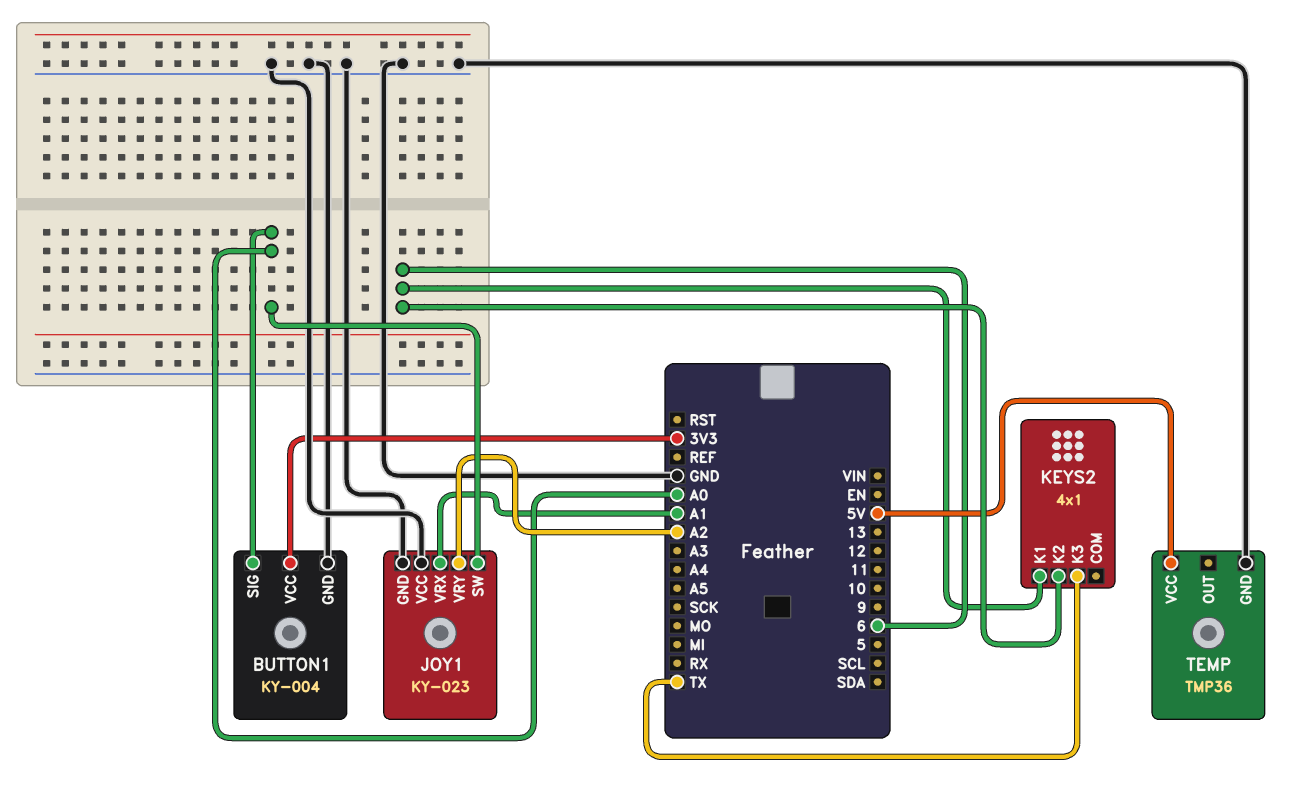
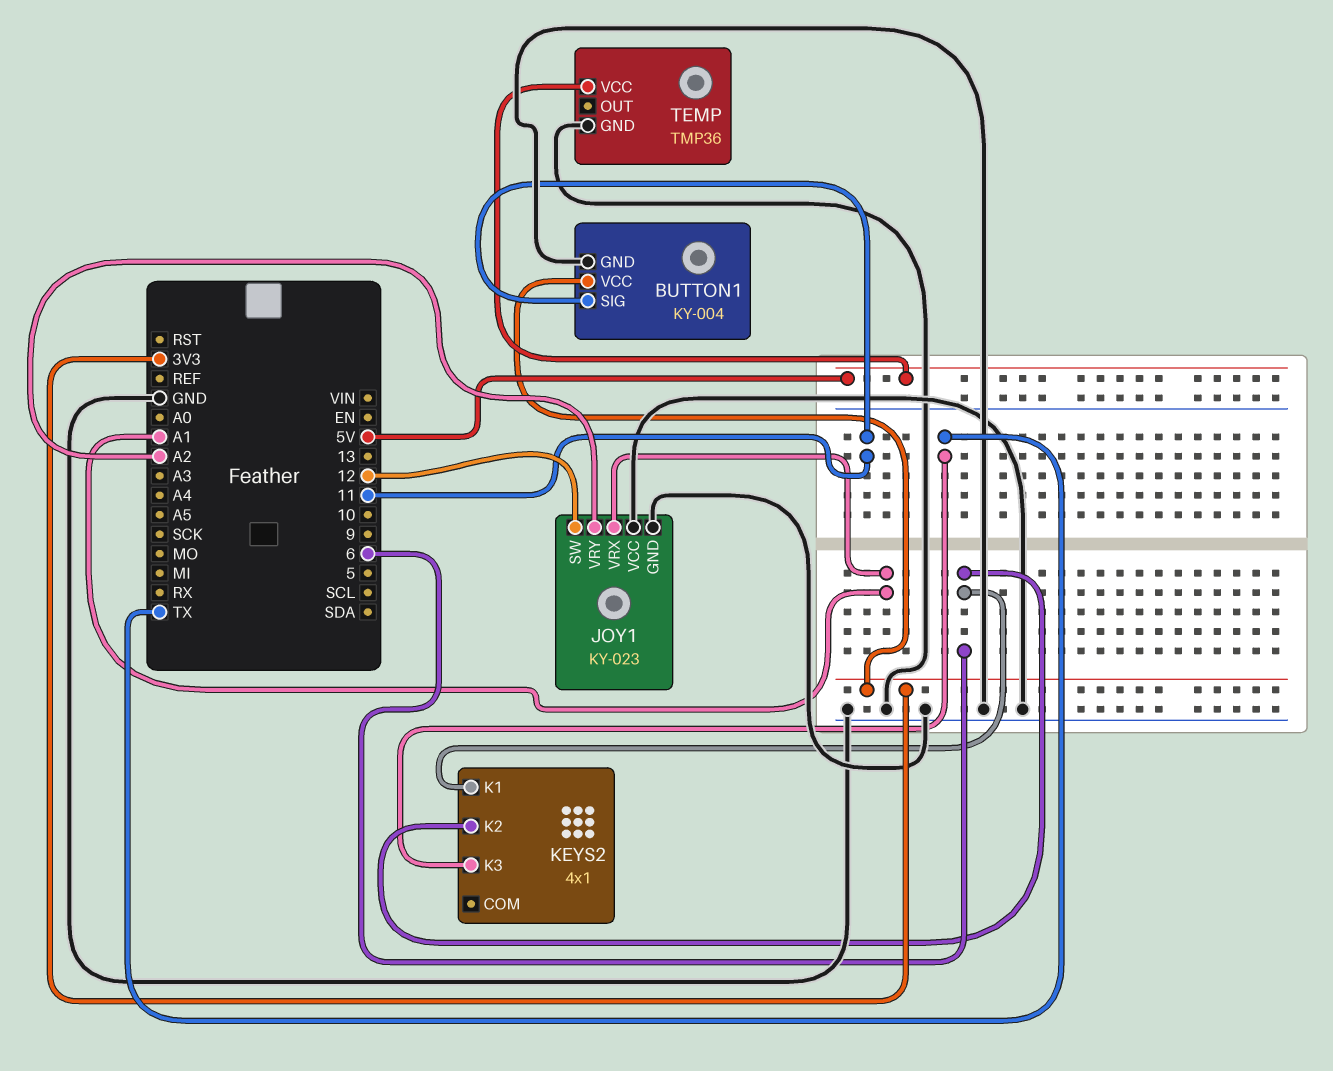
BUTTON1 pin SIG: A0 -> 11
JOY1 pin SW: A0 -> 12

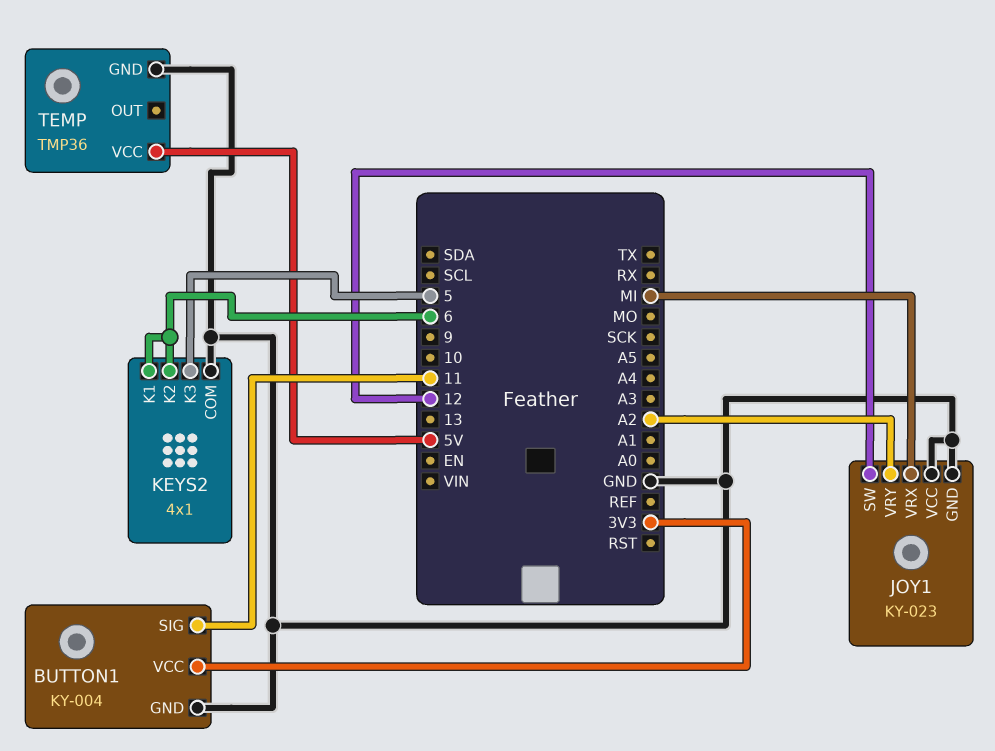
JOY1 pin VRX: A1 -> MI
KEYS2 pin COM: none -> GND
KEYS2 pin K3: TX -> 5

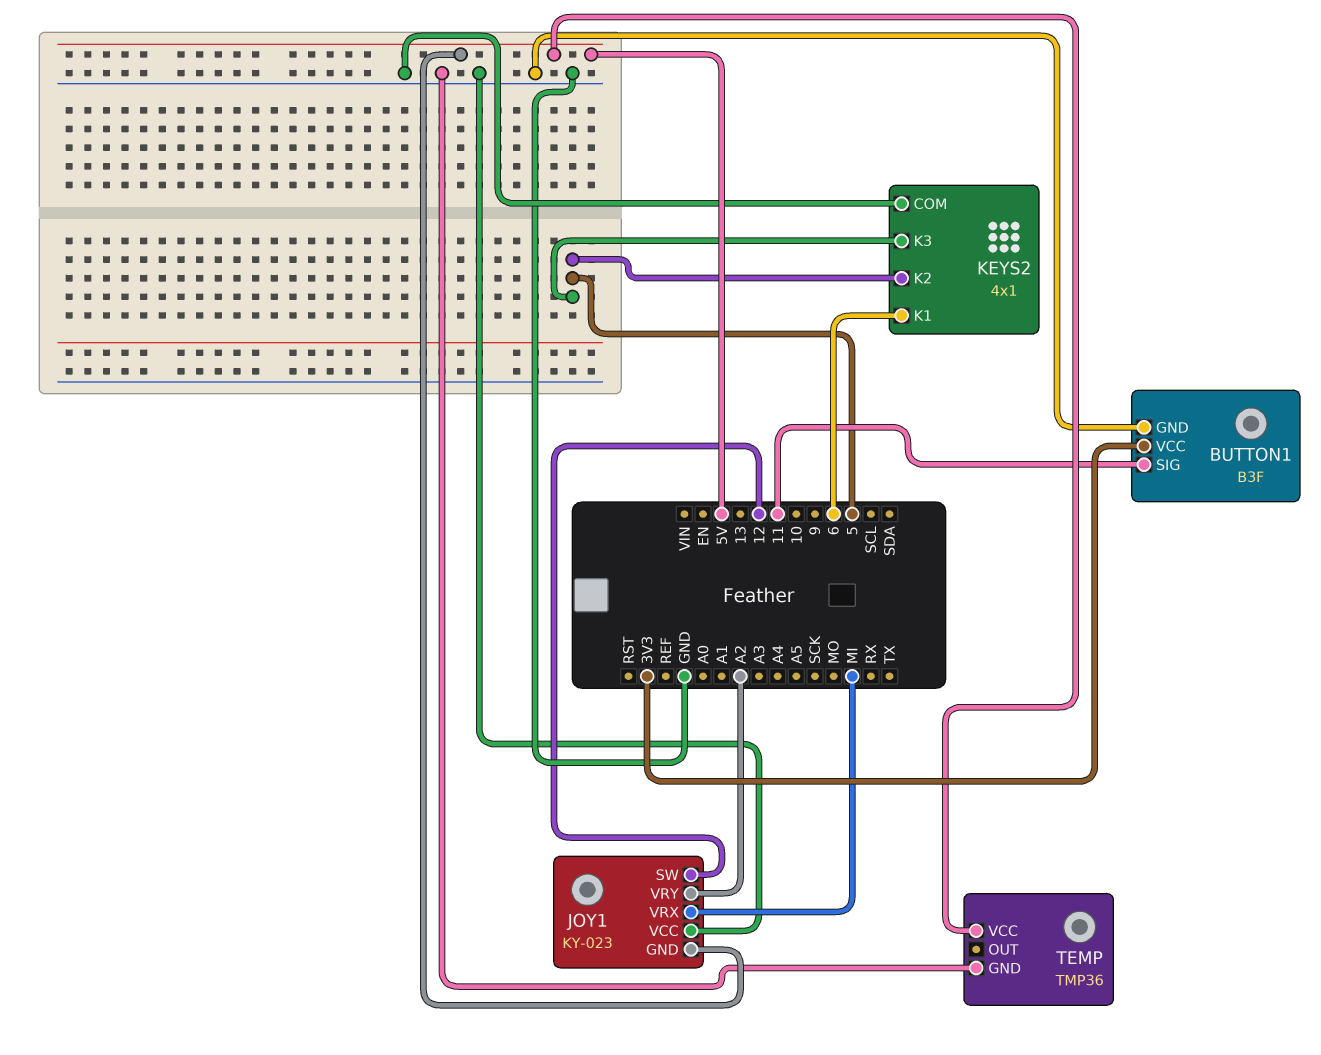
BUTTON1: KY-004 -> B3F
JOY1 pin GND: GND -> 5V
KEYS2 pin K2: 6 -> 5

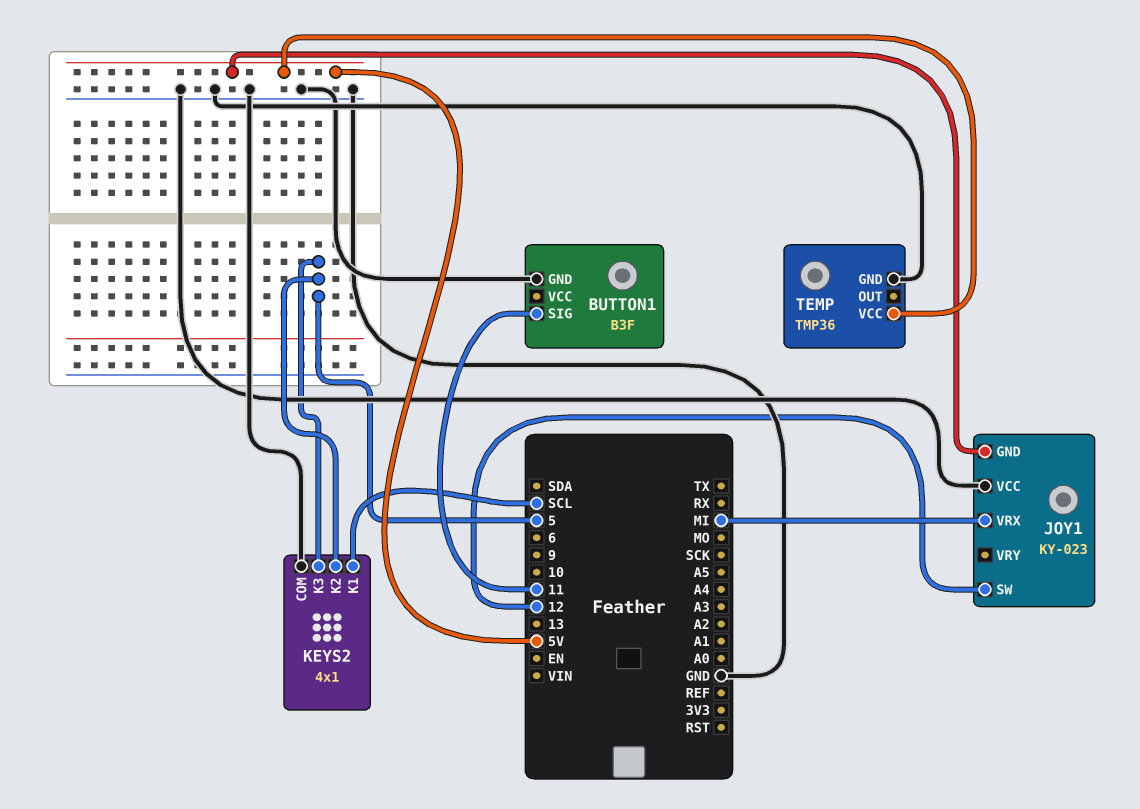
BUTTON1 pin VCC: 3V3 -> none
JOY1 pin VRY: A2 -> none
KEYS2 pin K1: 6 -> SCL

